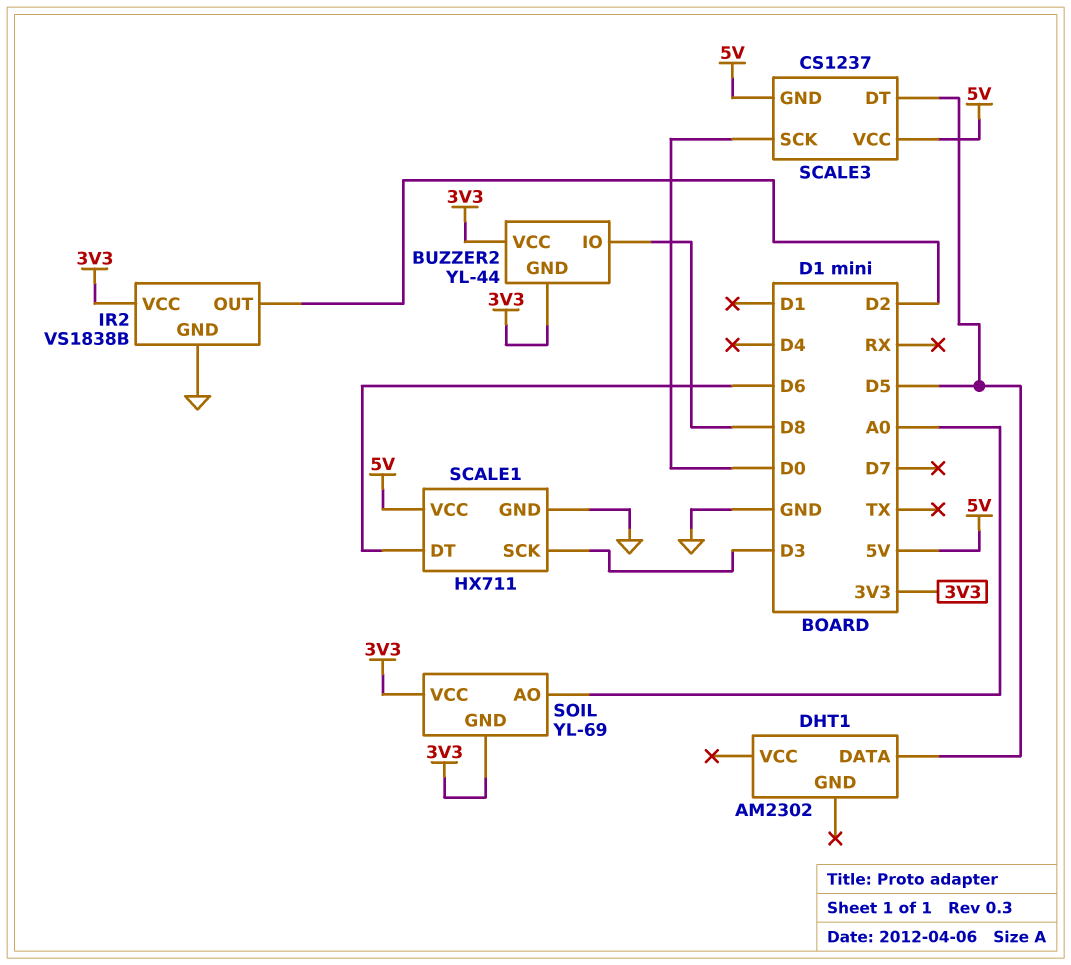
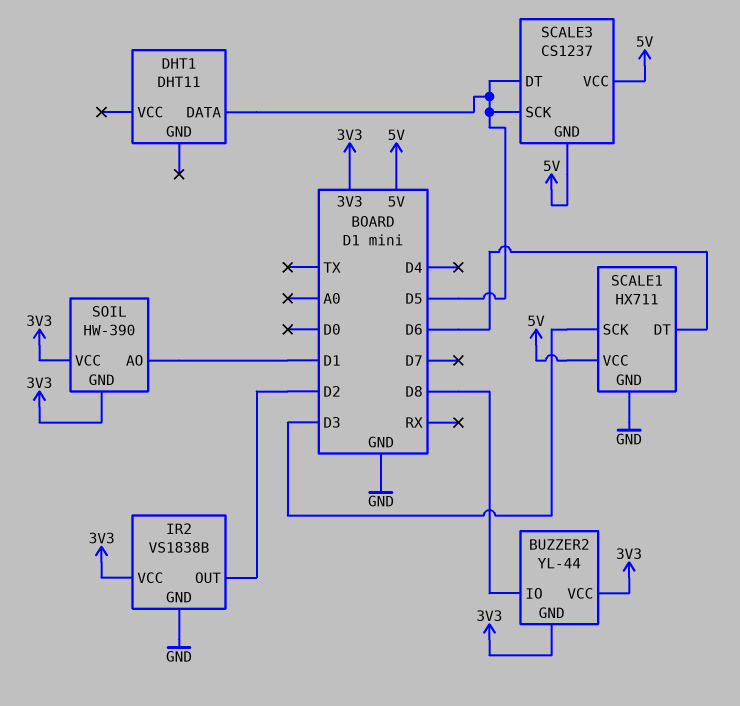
DHT1: AM2302 -> DHT11
SCALE3 pin SCK: D0 -> D5
SOIL: YL-69 -> HW-390
SOIL pin AO: A0 -> D1

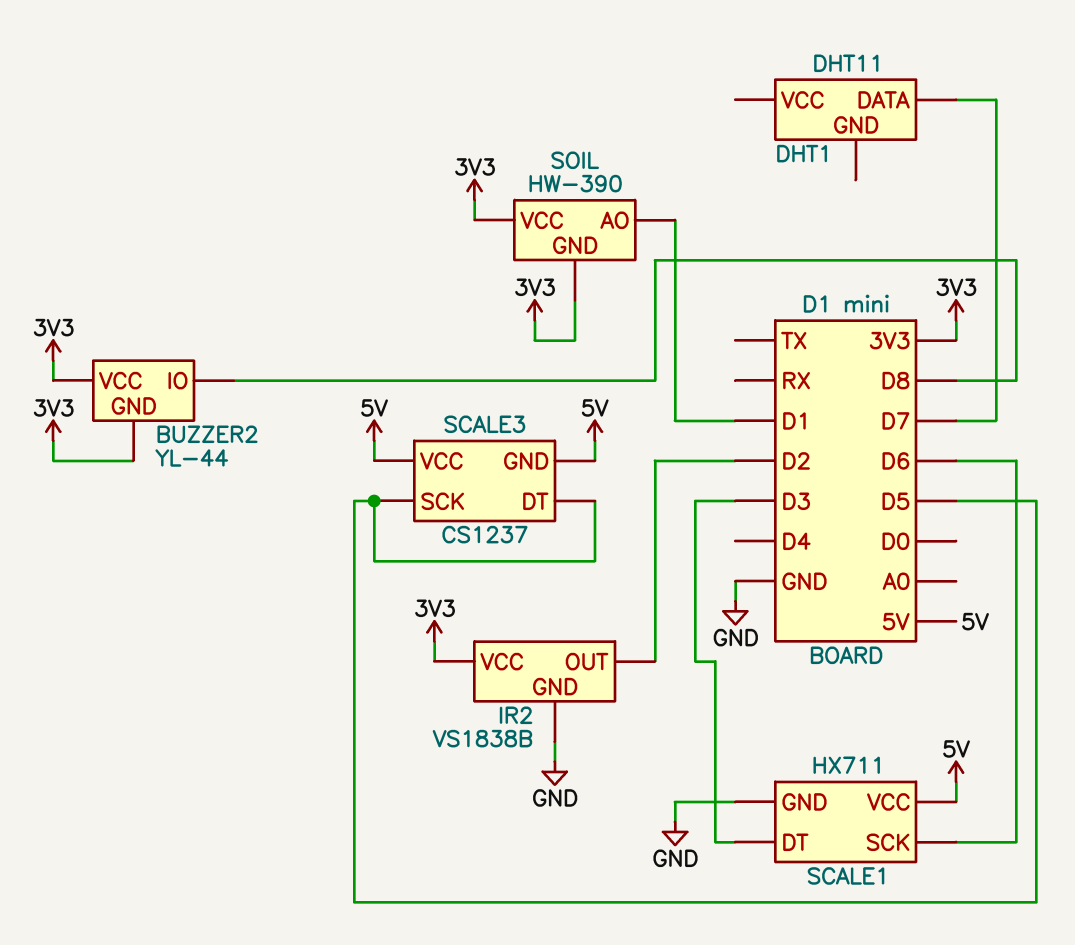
DHT1 pin DATA: D5 -> D7
SCALE1 pin DT: D6 -> D3
SCALE1 pin SCK: D3 -> D6

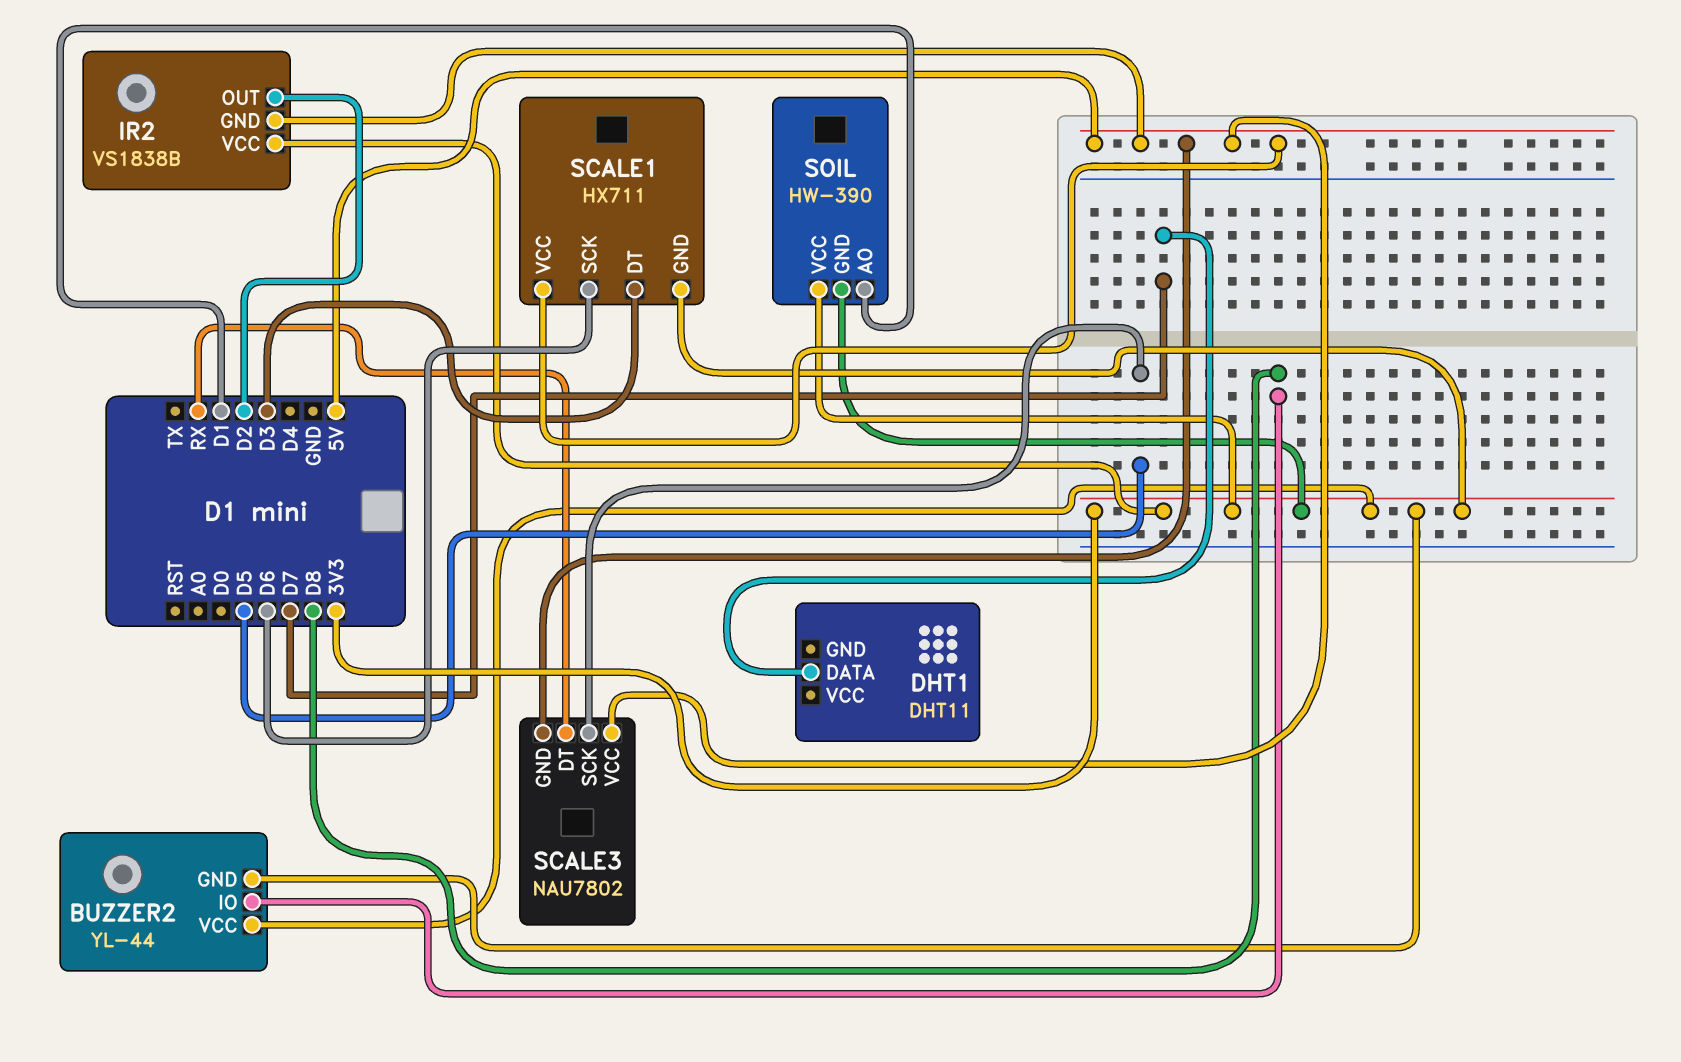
IR2 pin GND: GND -> 5V
SCALE1 pin GND: GND -> 3V3
SCALE3: CS1237 -> NAU7802
SCALE3 pin DT: D5 -> RX

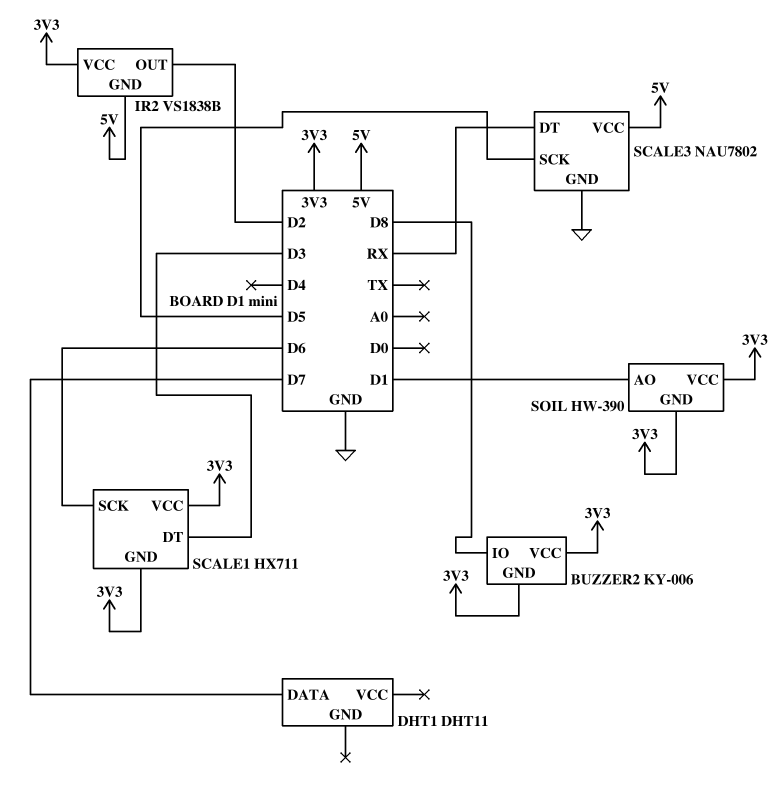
BUZZER2: YL-44 -> KY-006
SCALE1 pin VCC: 5V -> 3V3
SCALE3 pin GND: 5V -> GND

